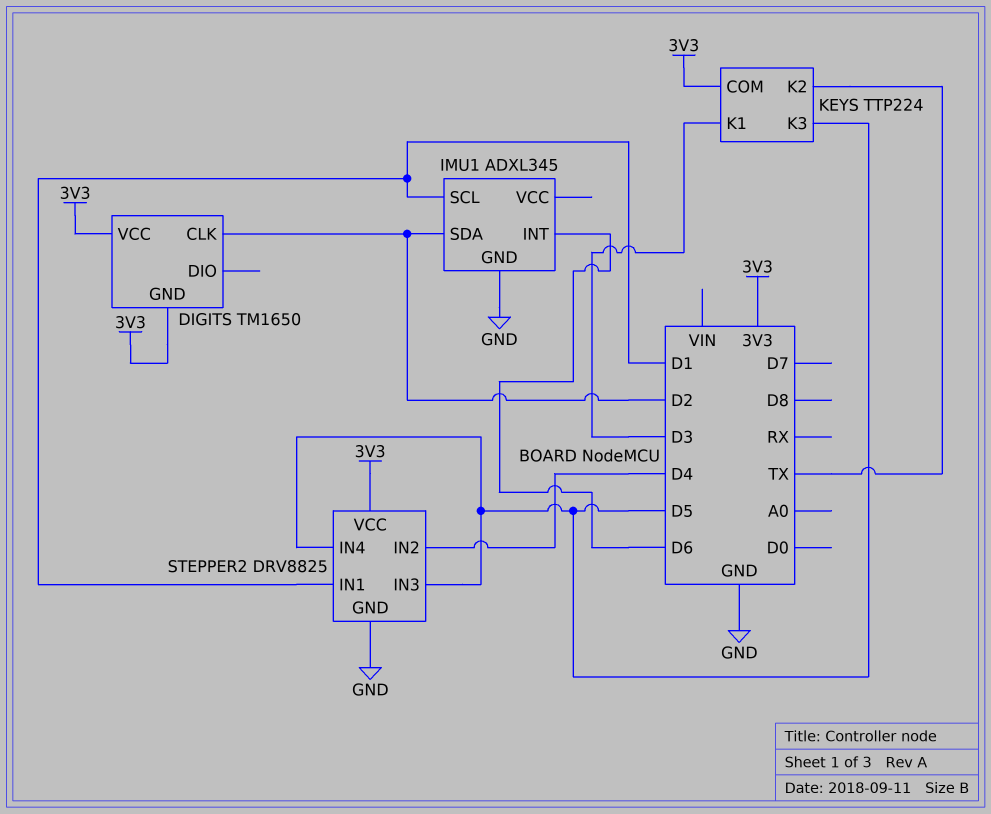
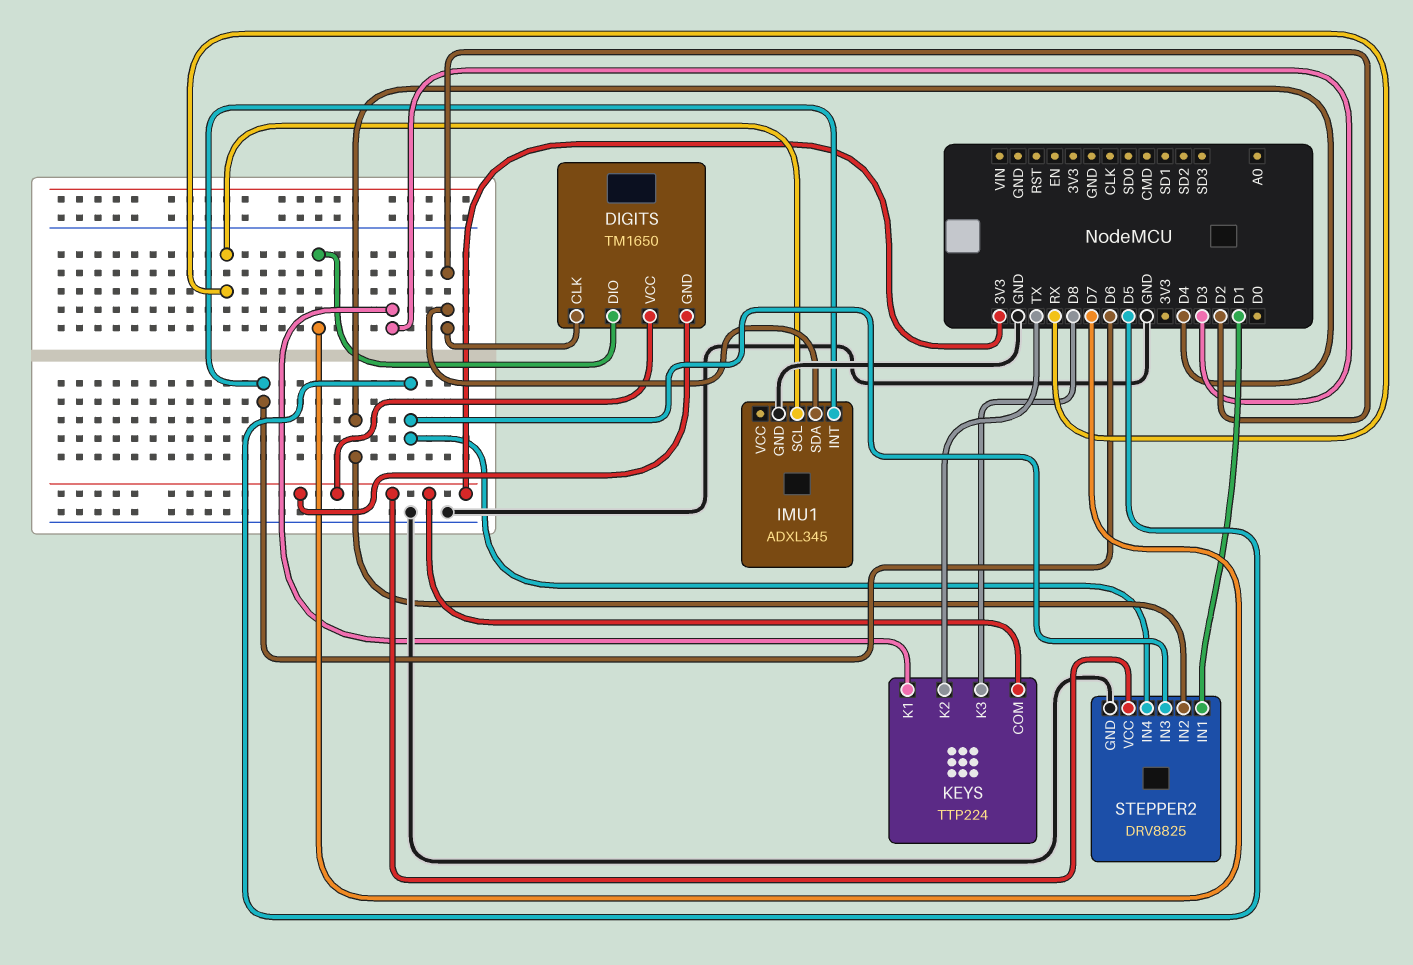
DIGITS pin DIO: none -> D7
IMU1 pin SCL: D1 -> RX
KEYS pin K3: D5 -> D8

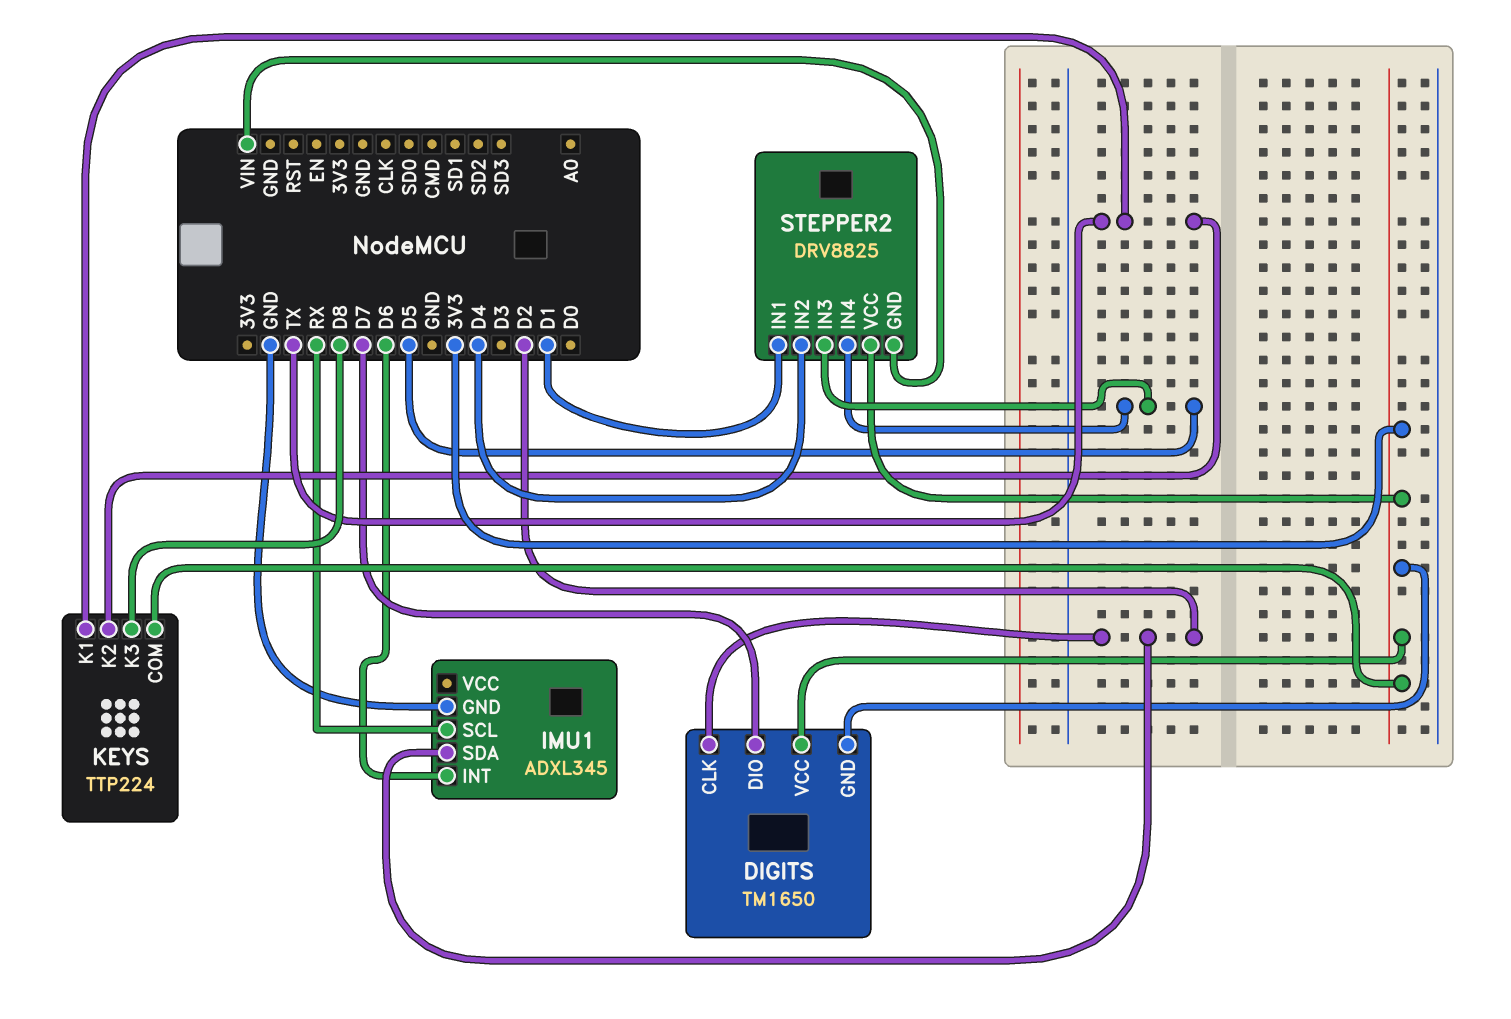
KEYS pin K1: D3 -> TX
STEPPER2 pin GND: GND -> VIN

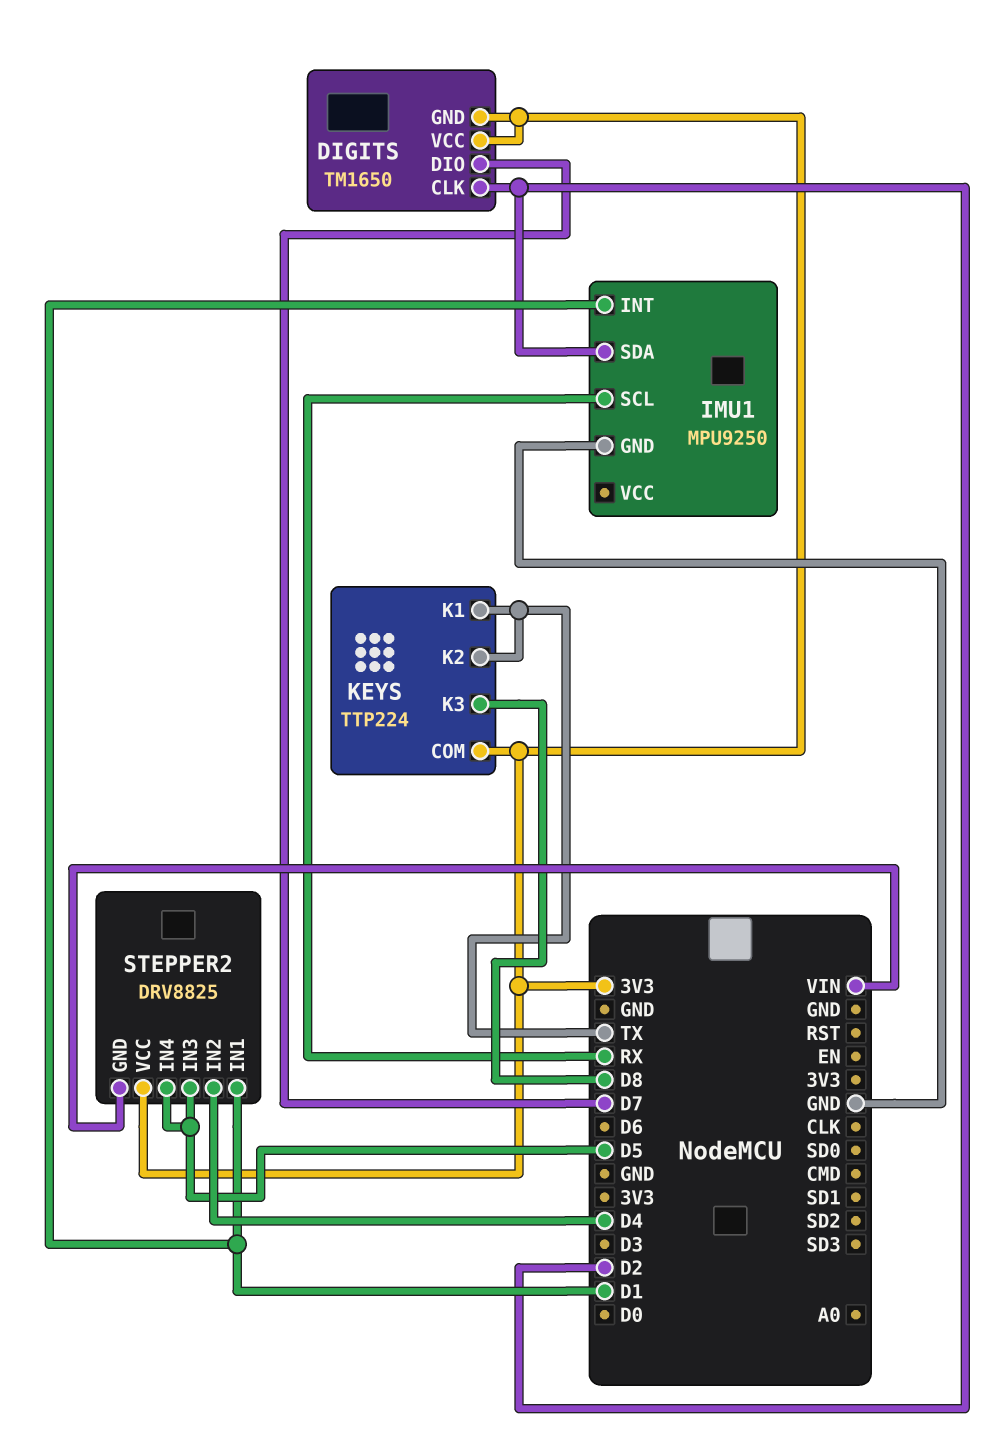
IMU1: ADXL345 -> MPU9250
IMU1 pin INT: D6 -> D1

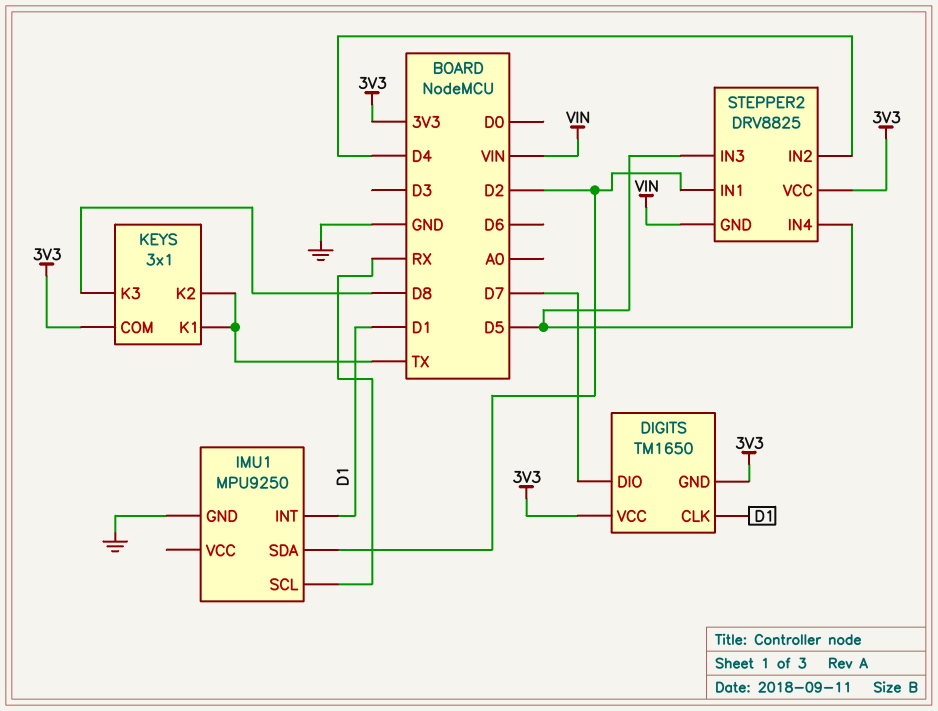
DIGITS pin CLK: D2 -> D1
KEYS: TTP224 -> 3x1
STEPPER2 pin IN1: D1 -> D2

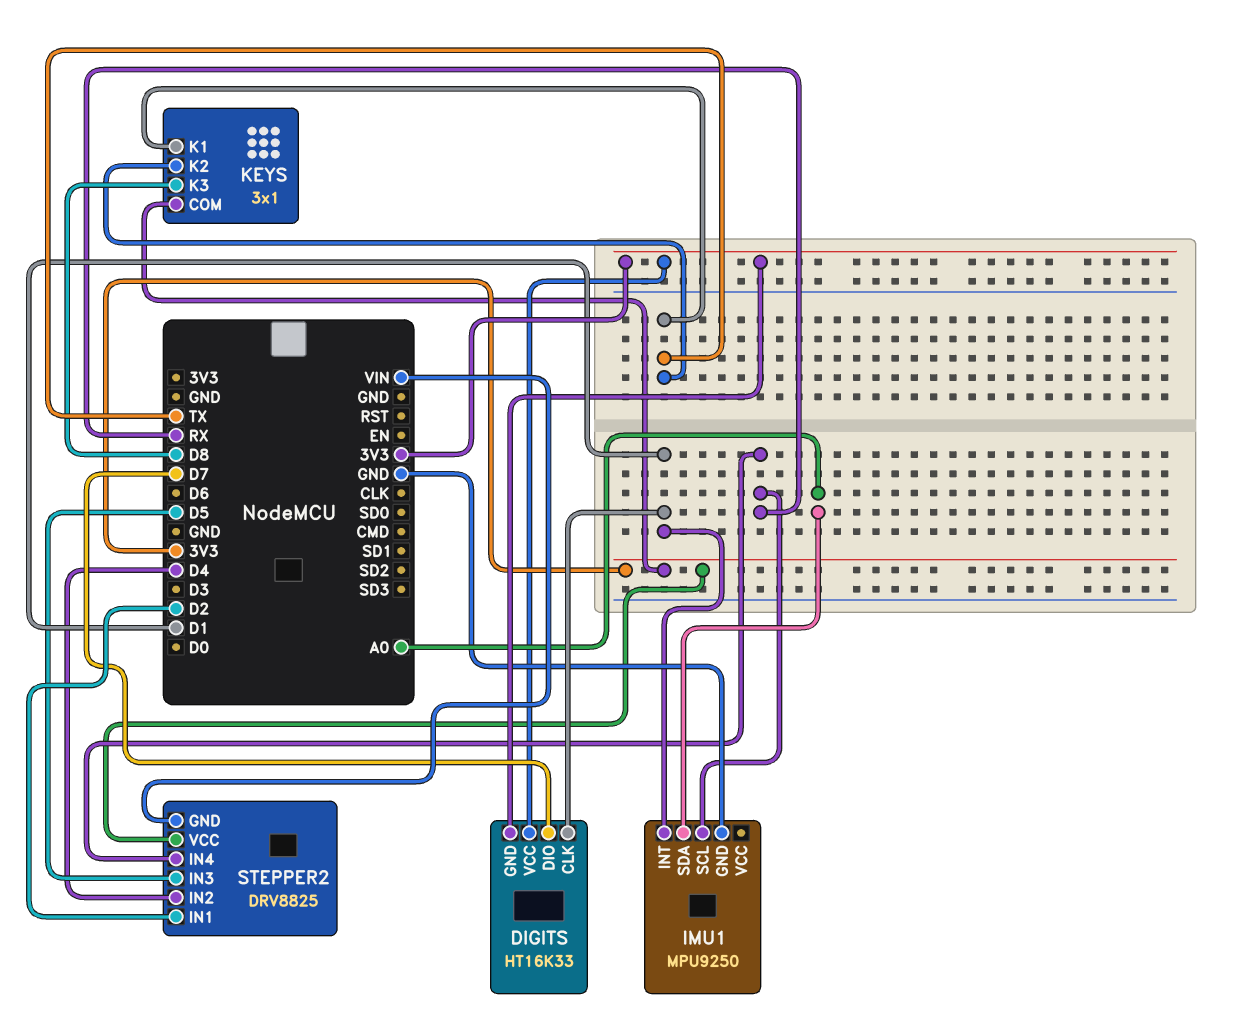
DIGITS: TM1650 -> HT16K33
IMU1 pin SDA: D2 -> A0
STEPPER2 pin IN4: D5 -> RX

